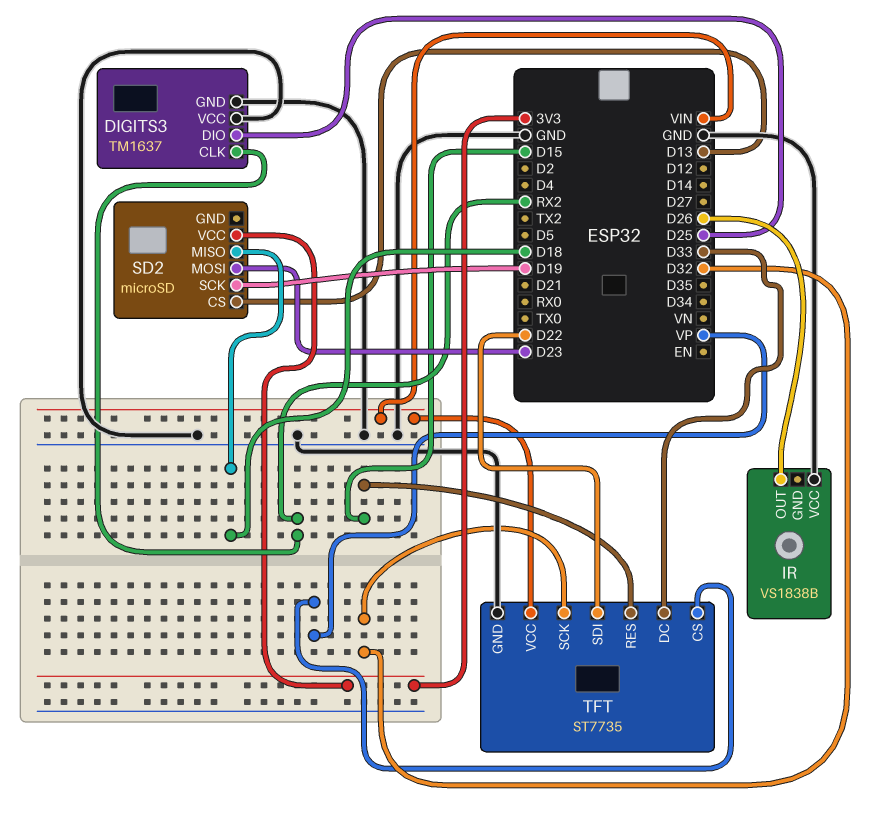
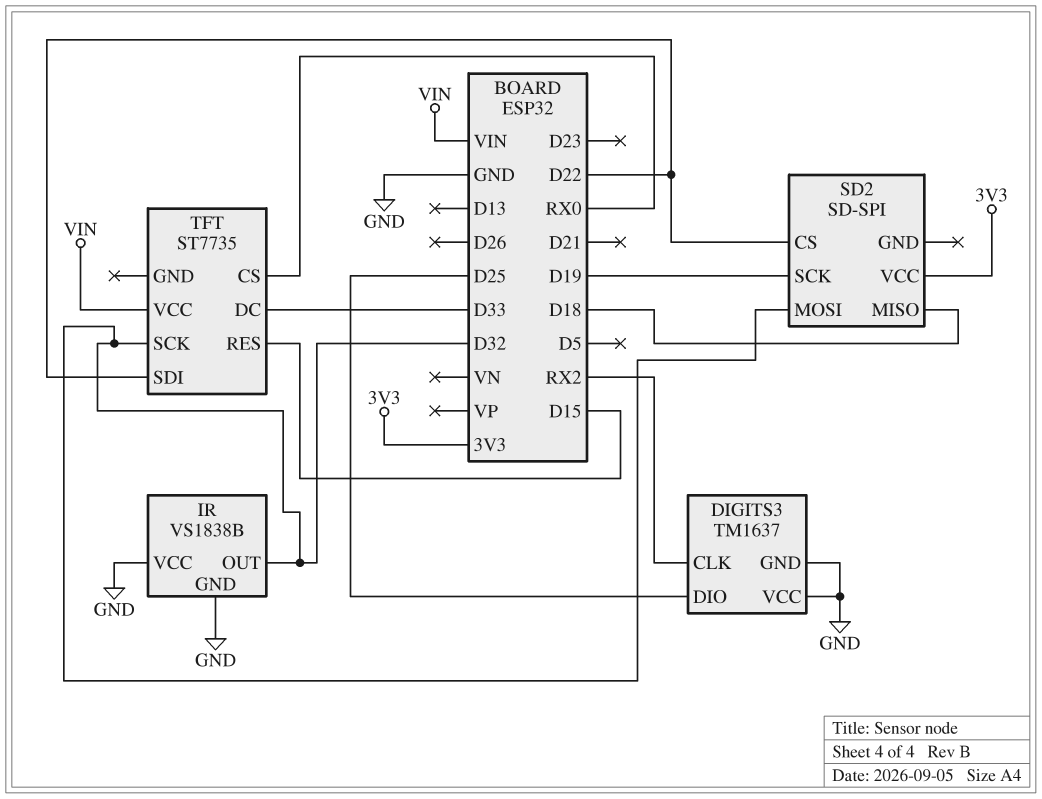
IR pin GND: none -> GND
IR pin OUT: D26 -> D32
SD2: microSD -> SD-SPI
SD2 pin CS: D13 -> D22
SD2 pin MOSI: D23 -> D32
TFT pin CS: VP -> RX0
TFT pin GND: GND -> none

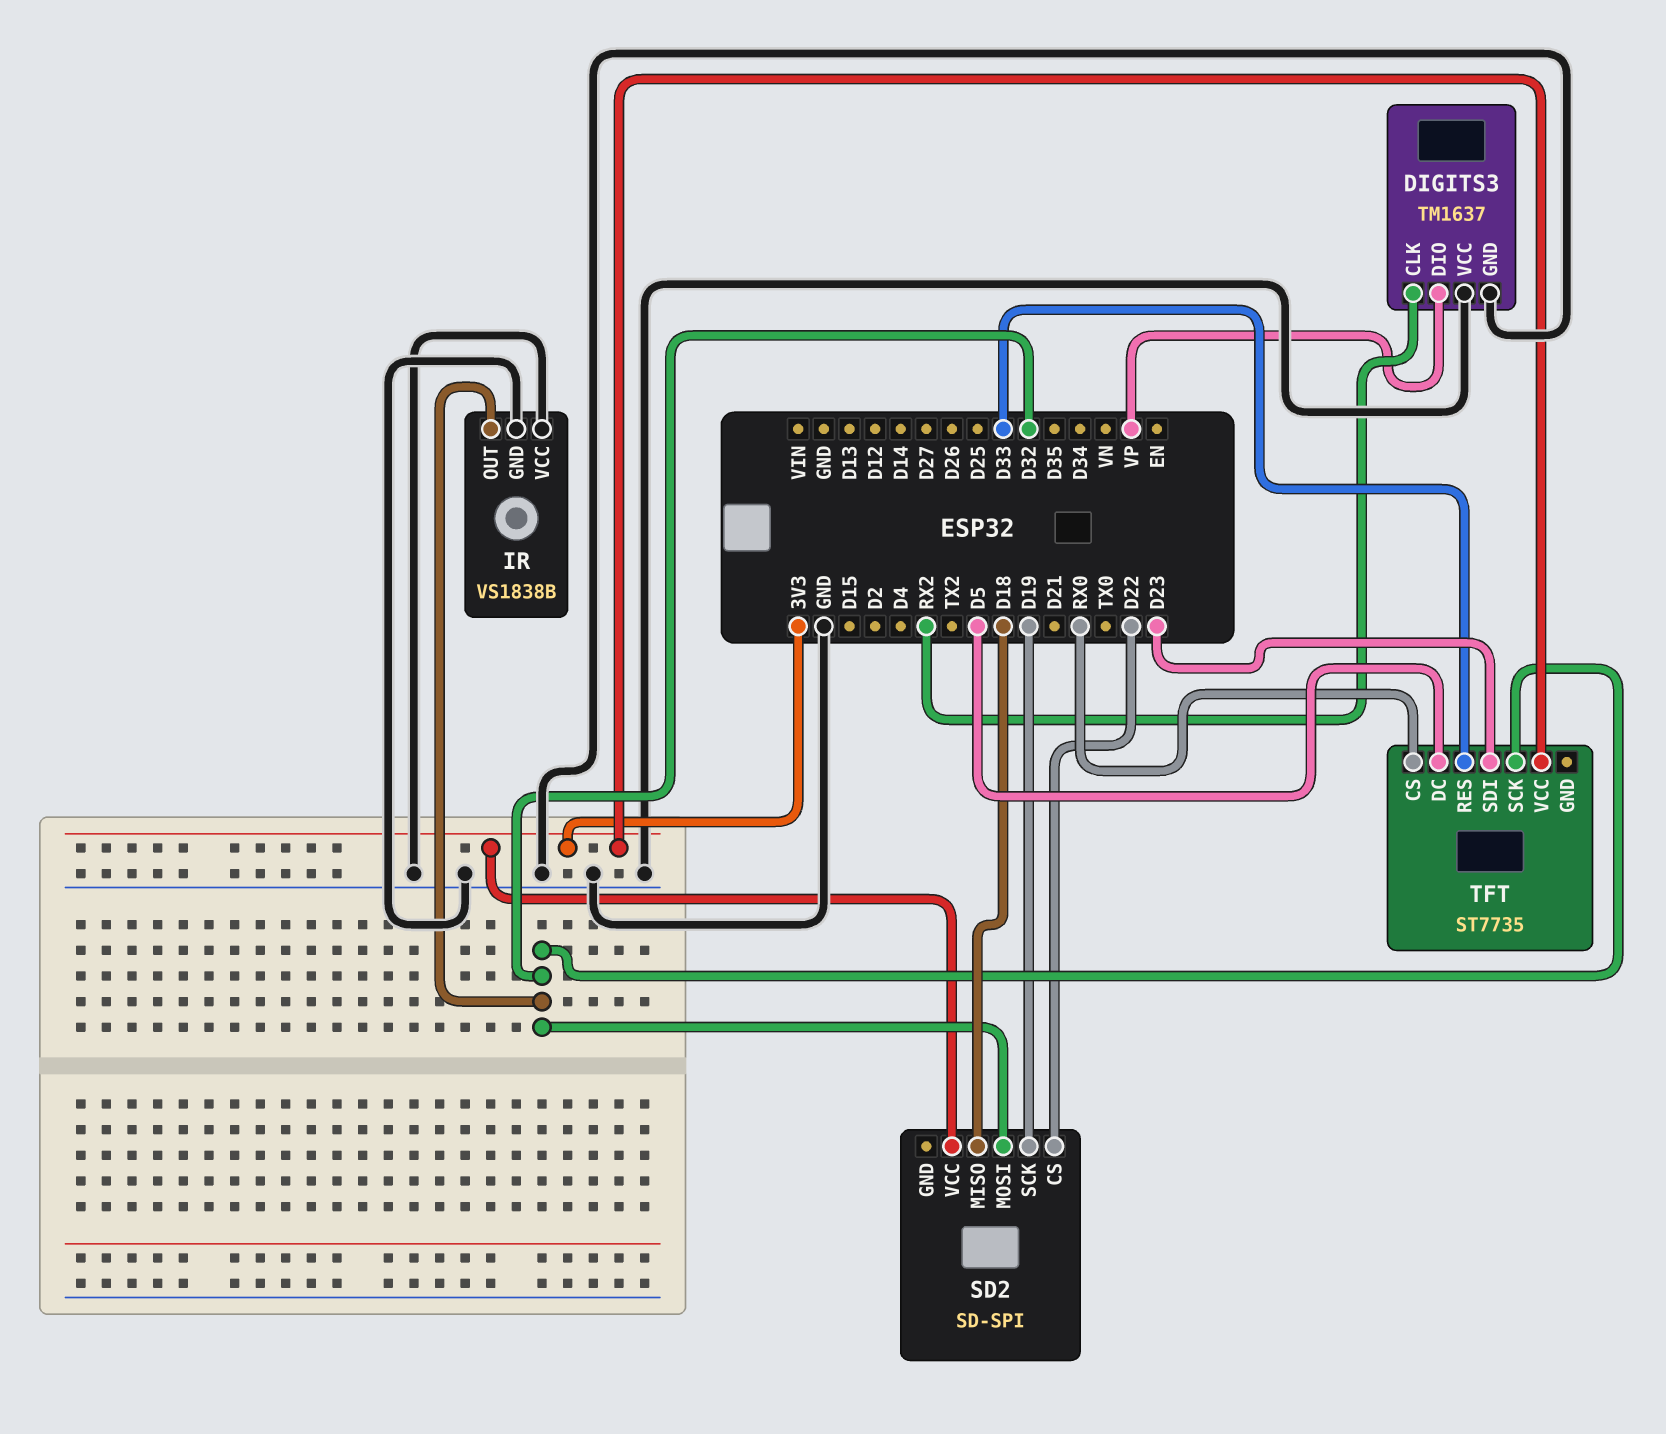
DIGITS3 pin DIO: D25 -> VP
TFT pin DC: D33 -> D5
TFT pin RES: D15 -> D33
TFT pin SDI: D22 -> D23
TFT pin VCC: VIN -> 3V3

